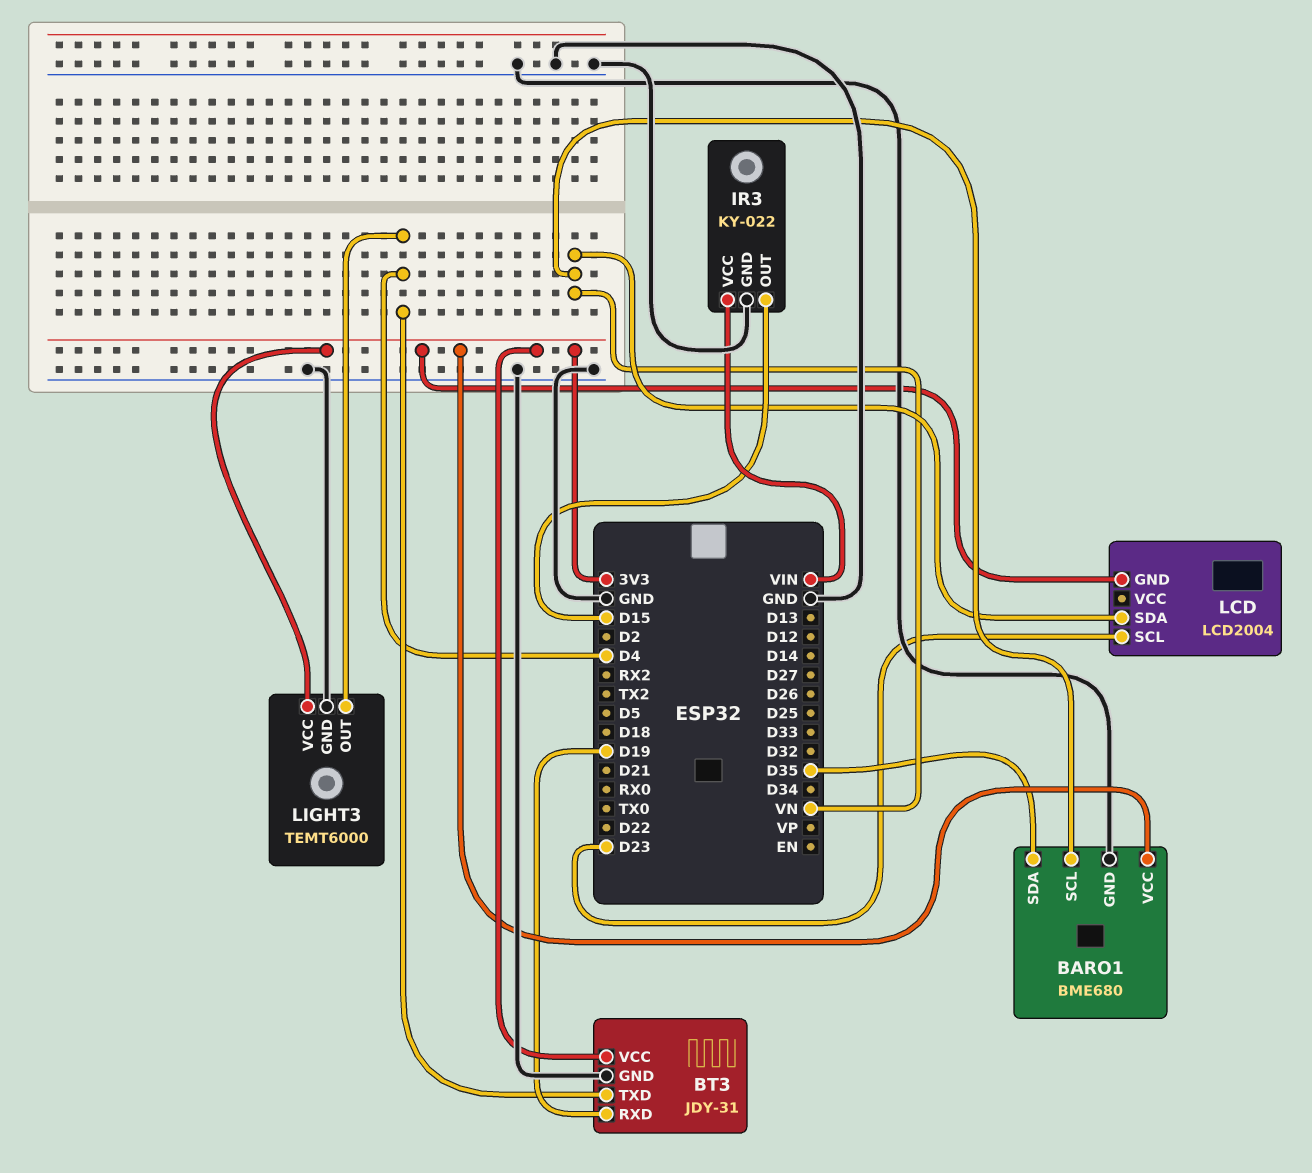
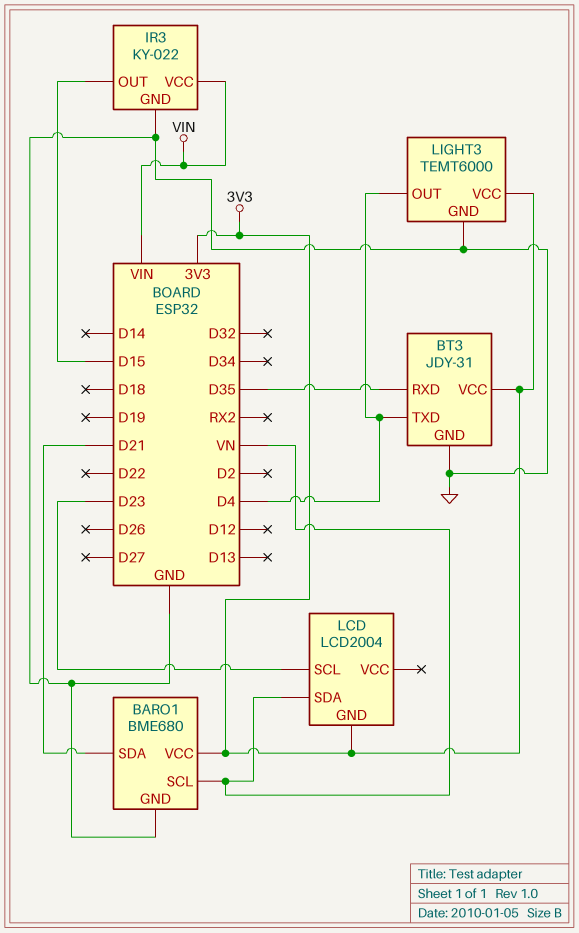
BARO1 pin SDA: D35 -> D21
BT3 pin RXD: D19 -> D35

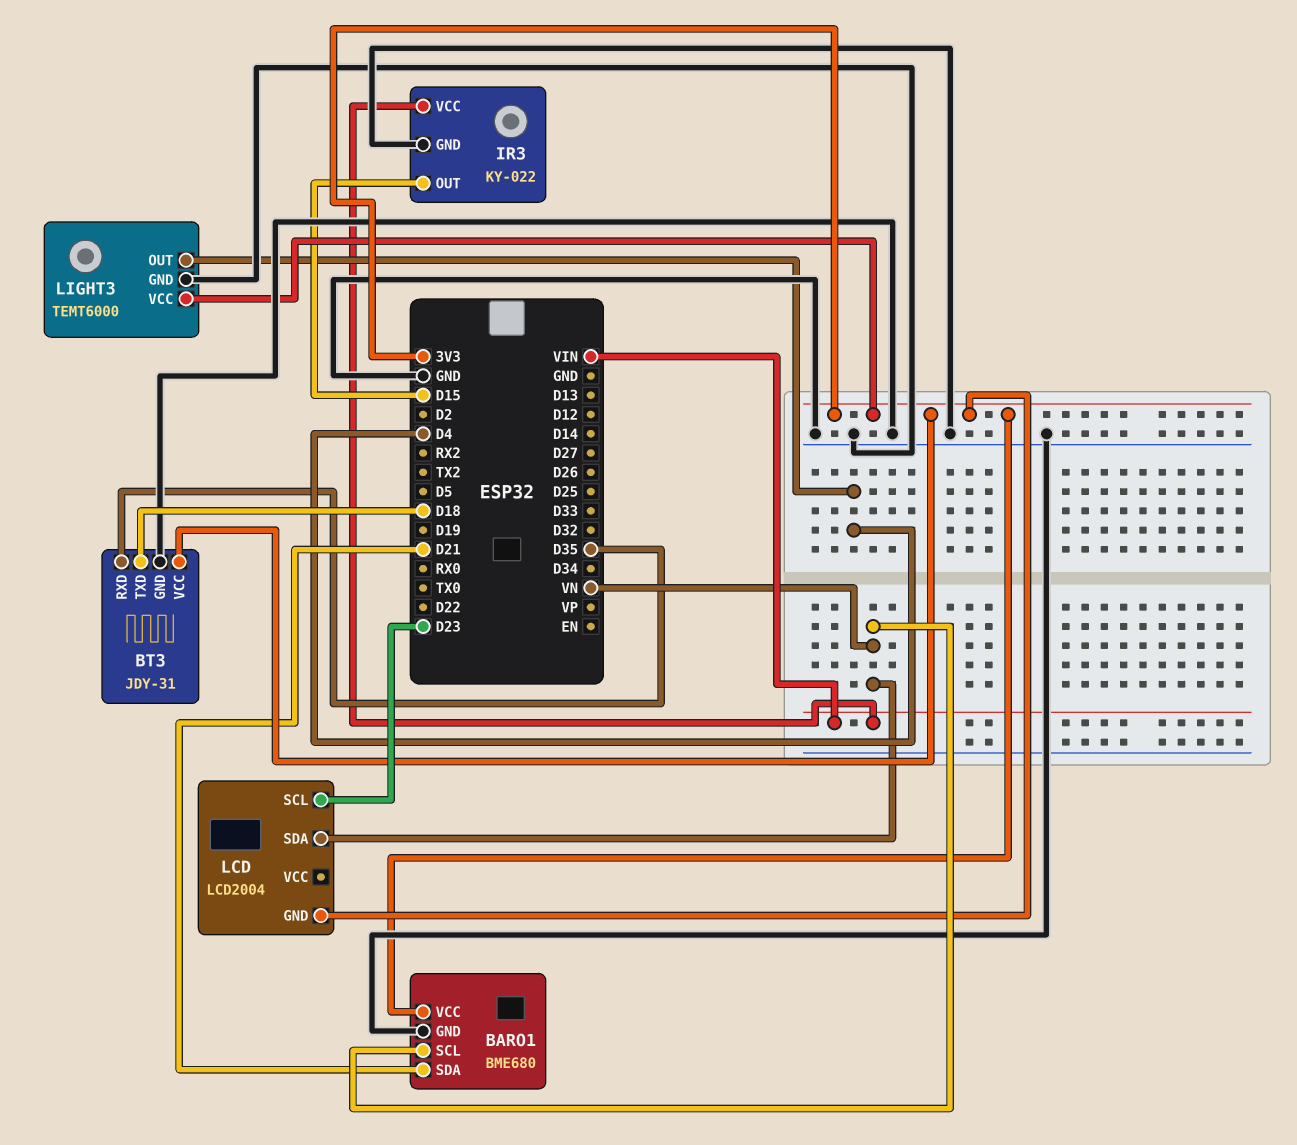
BT3 pin TXD: D4 -> D18

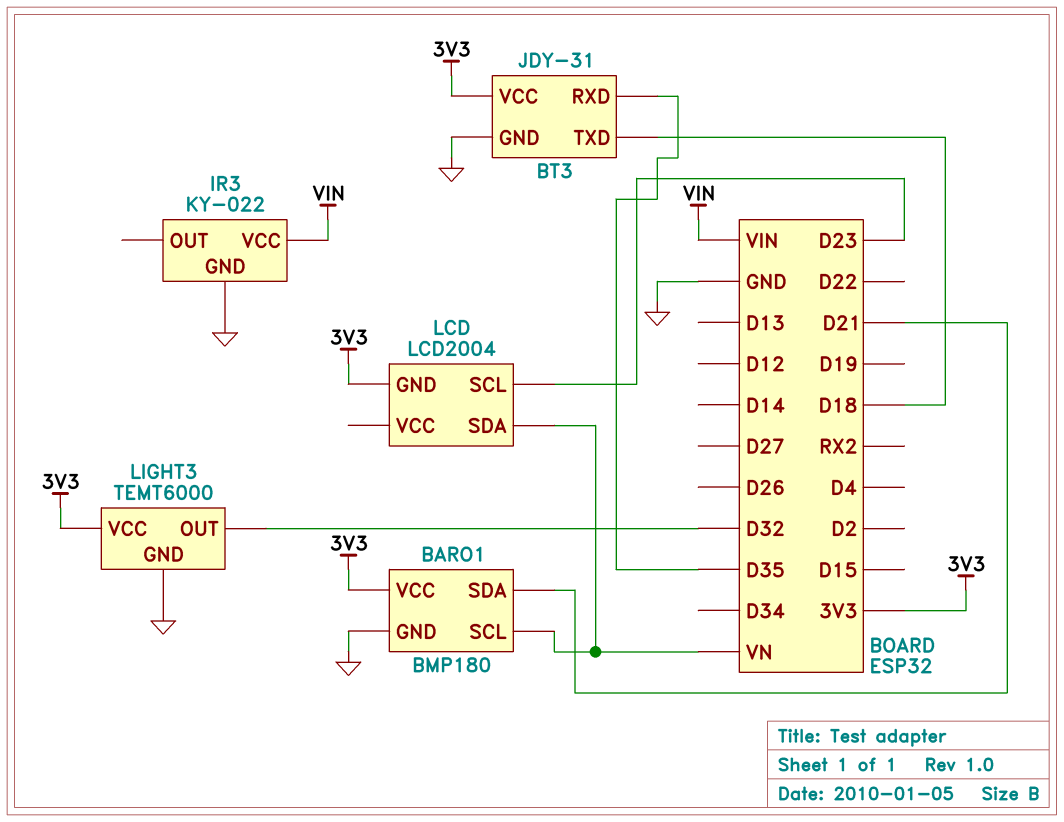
BARO1: BME680 -> BMP180
IR3 pin OUT: D15 -> none
LIGHT3 pin OUT: D4 -> D32

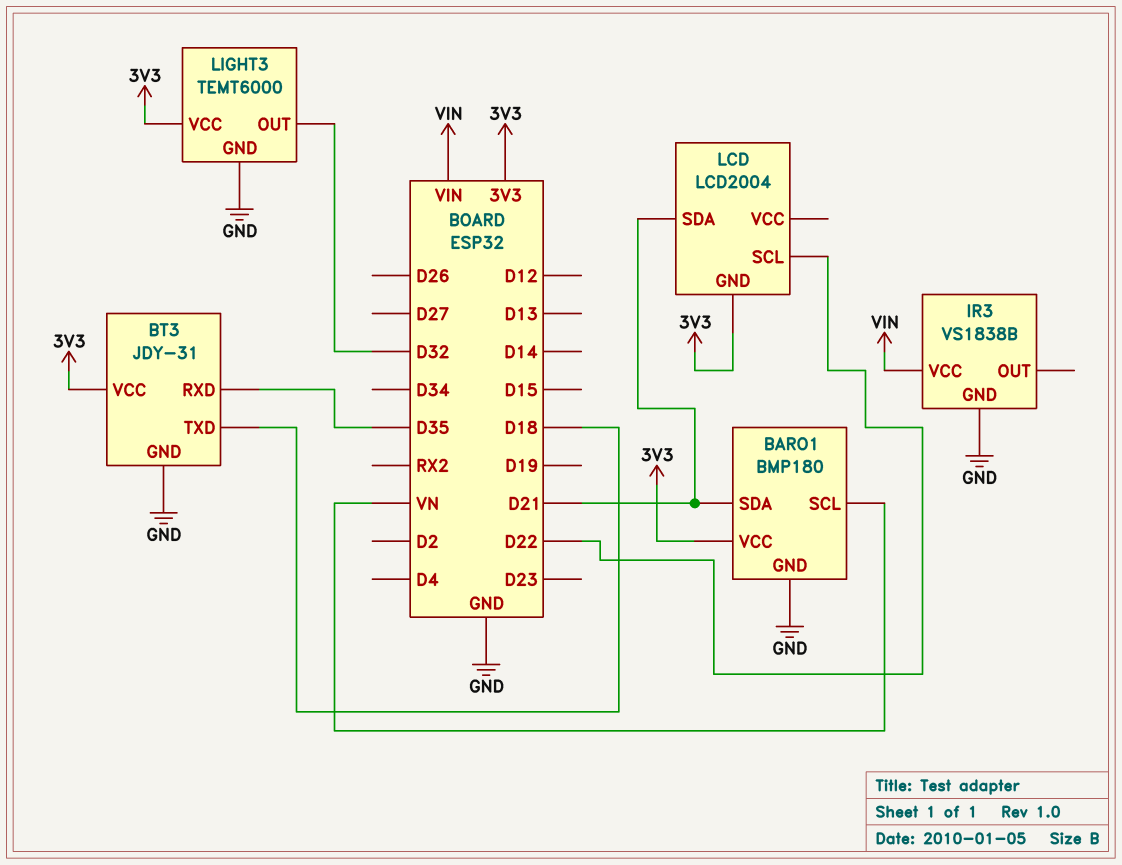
IR3: KY-022 -> VS1838B
LCD pin SCL: D23 -> D22
LCD pin SDA: VN -> D21

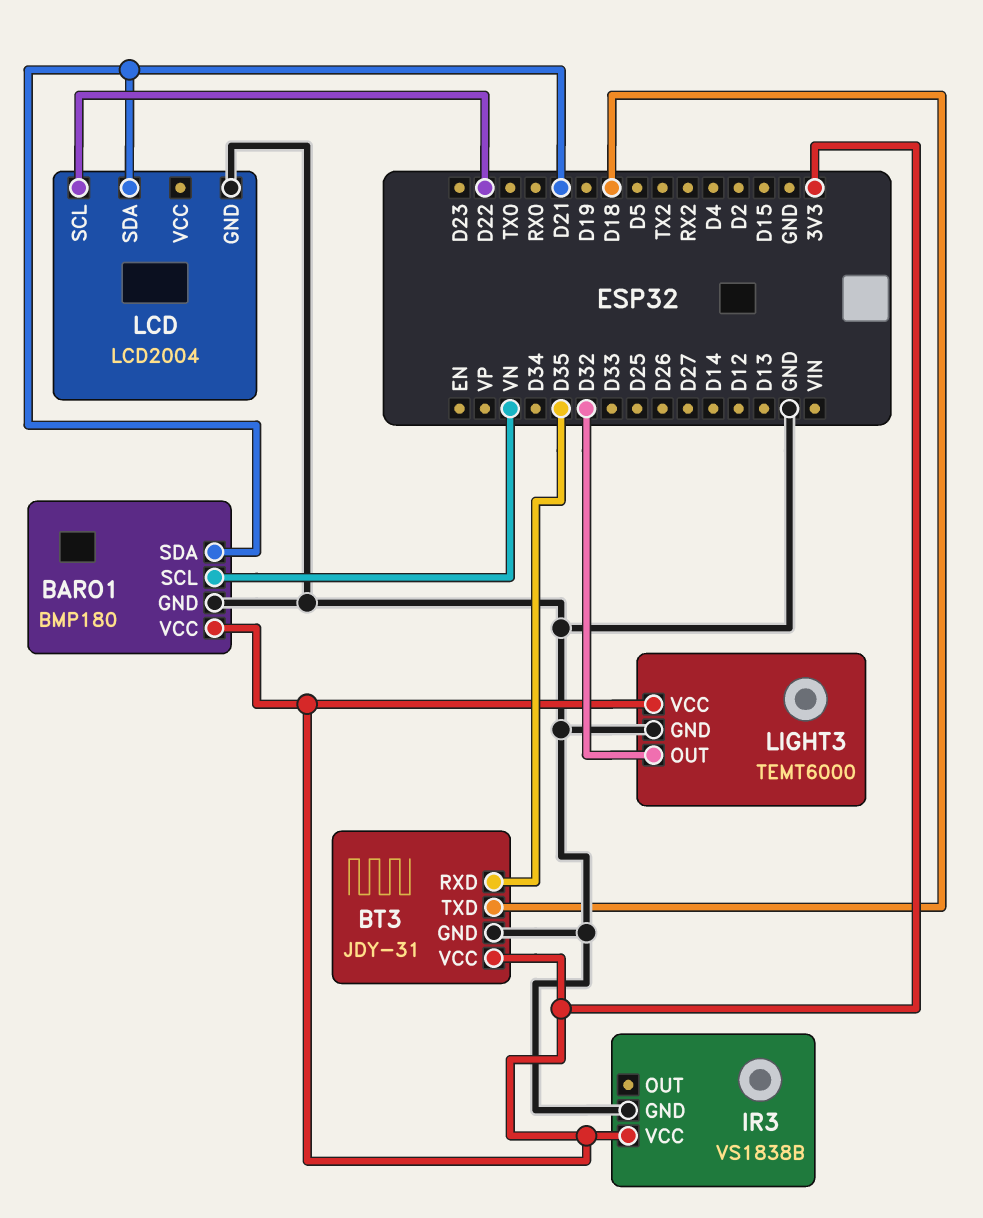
IR3 pin VCC: VIN -> 3V3
LCD pin GND: 3V3 -> GND

